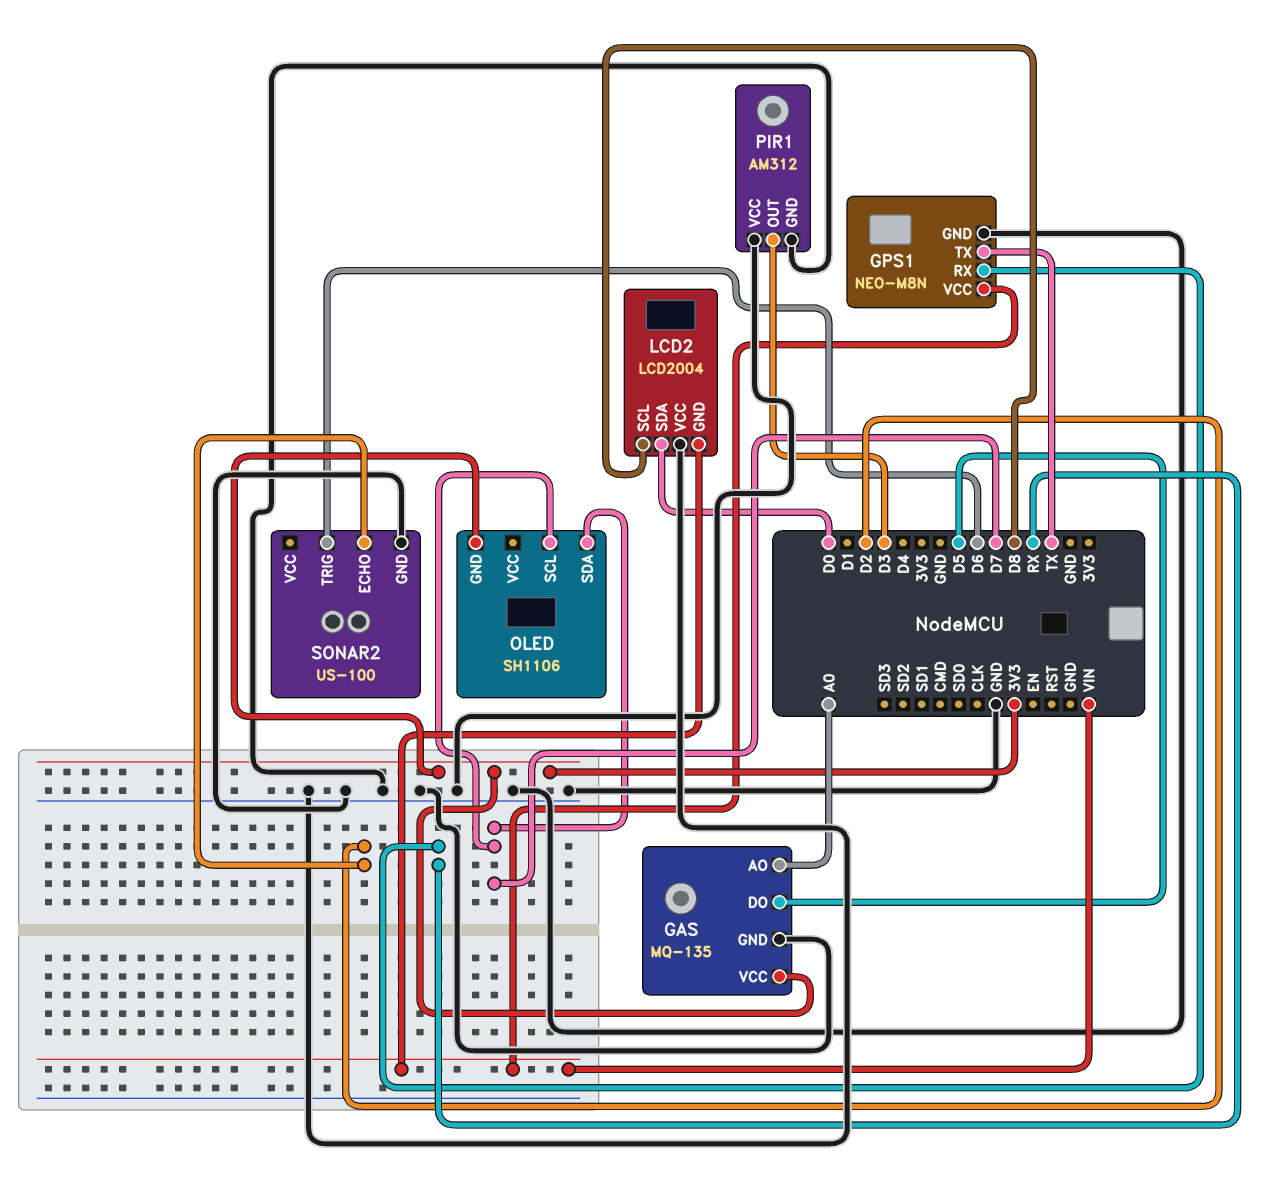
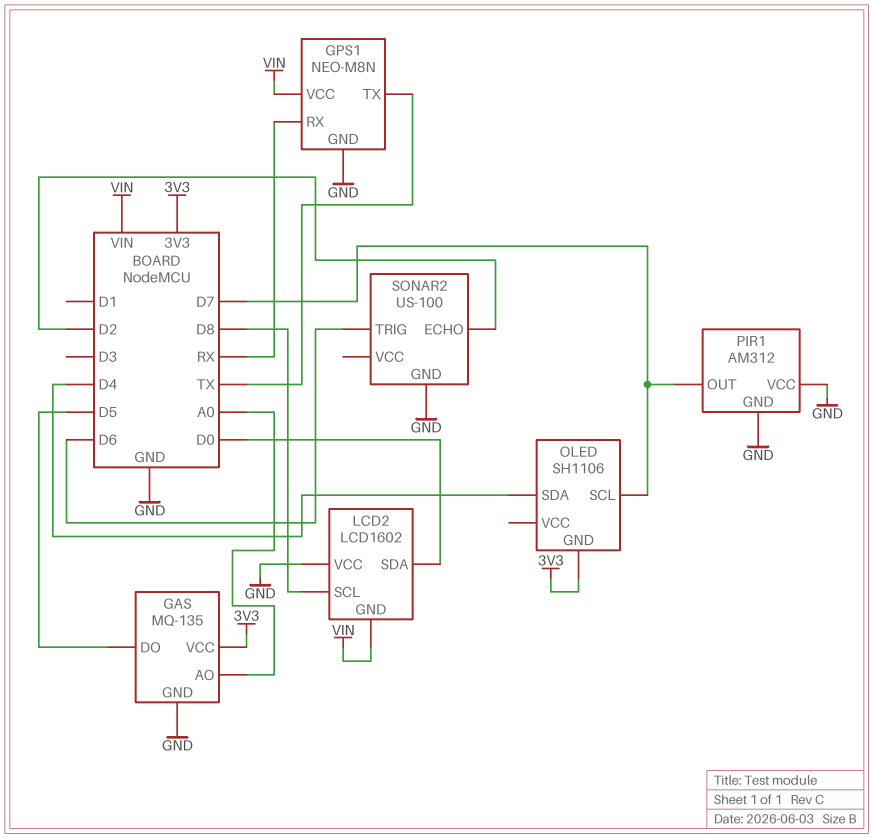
LCD2: LCD2004 -> LCD1602
OLED pin SDA: D7 -> D4
PIR1 pin OUT: D3 -> D7

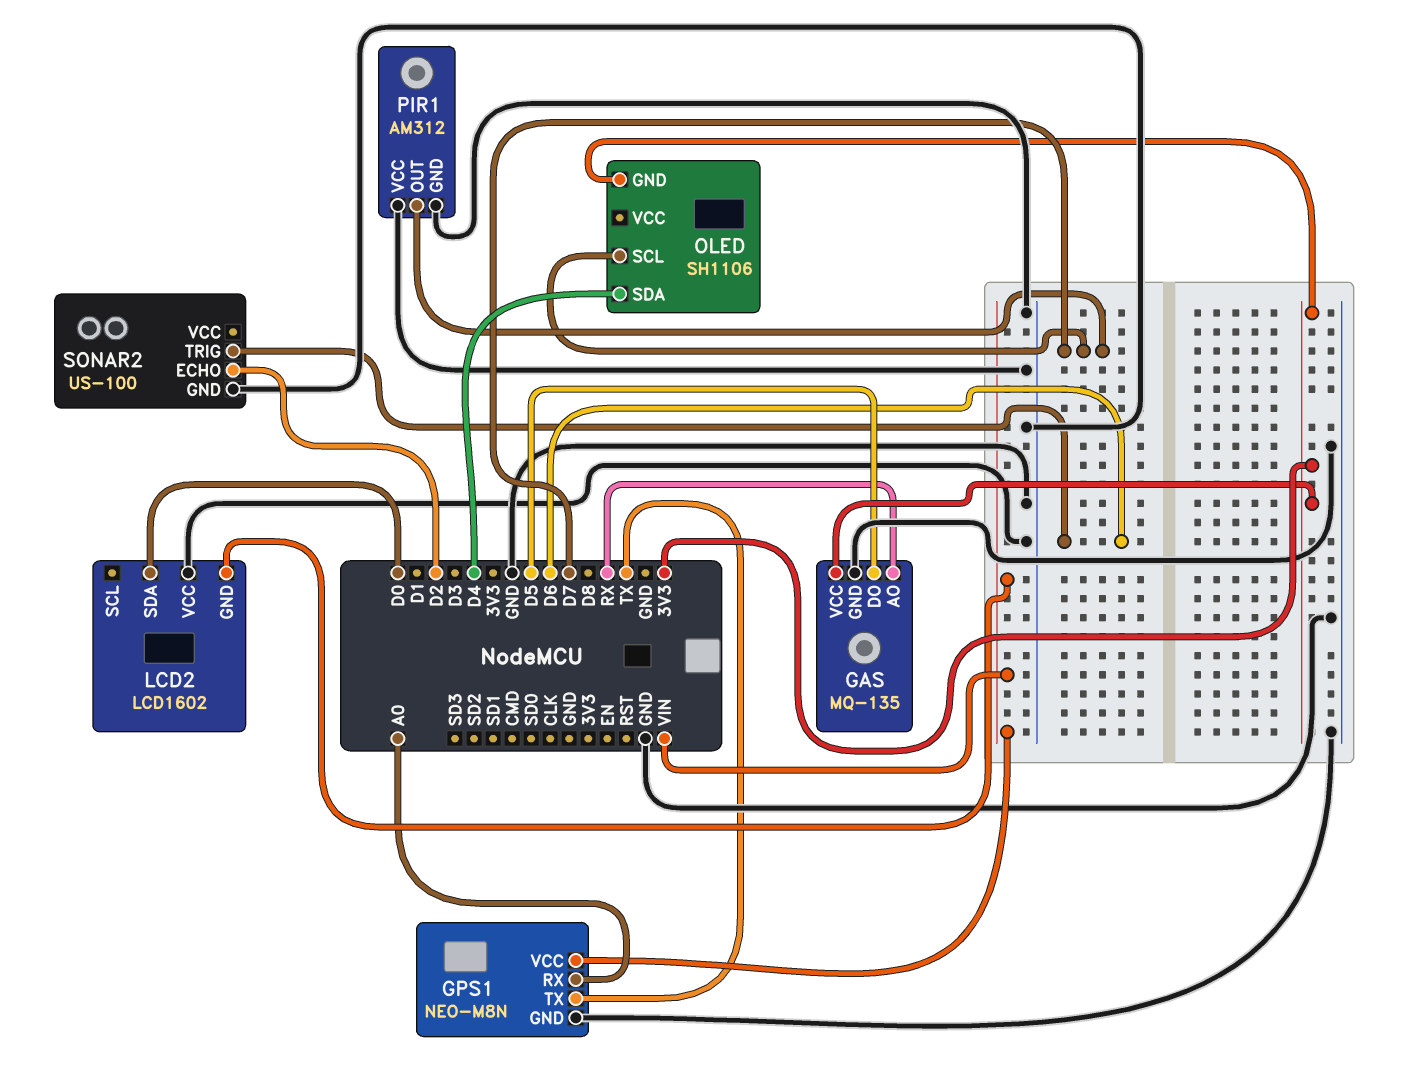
GAS pin AO: A0 -> RX
GPS1 pin RX: RX -> A0
LCD2 pin SCL: D8 -> none

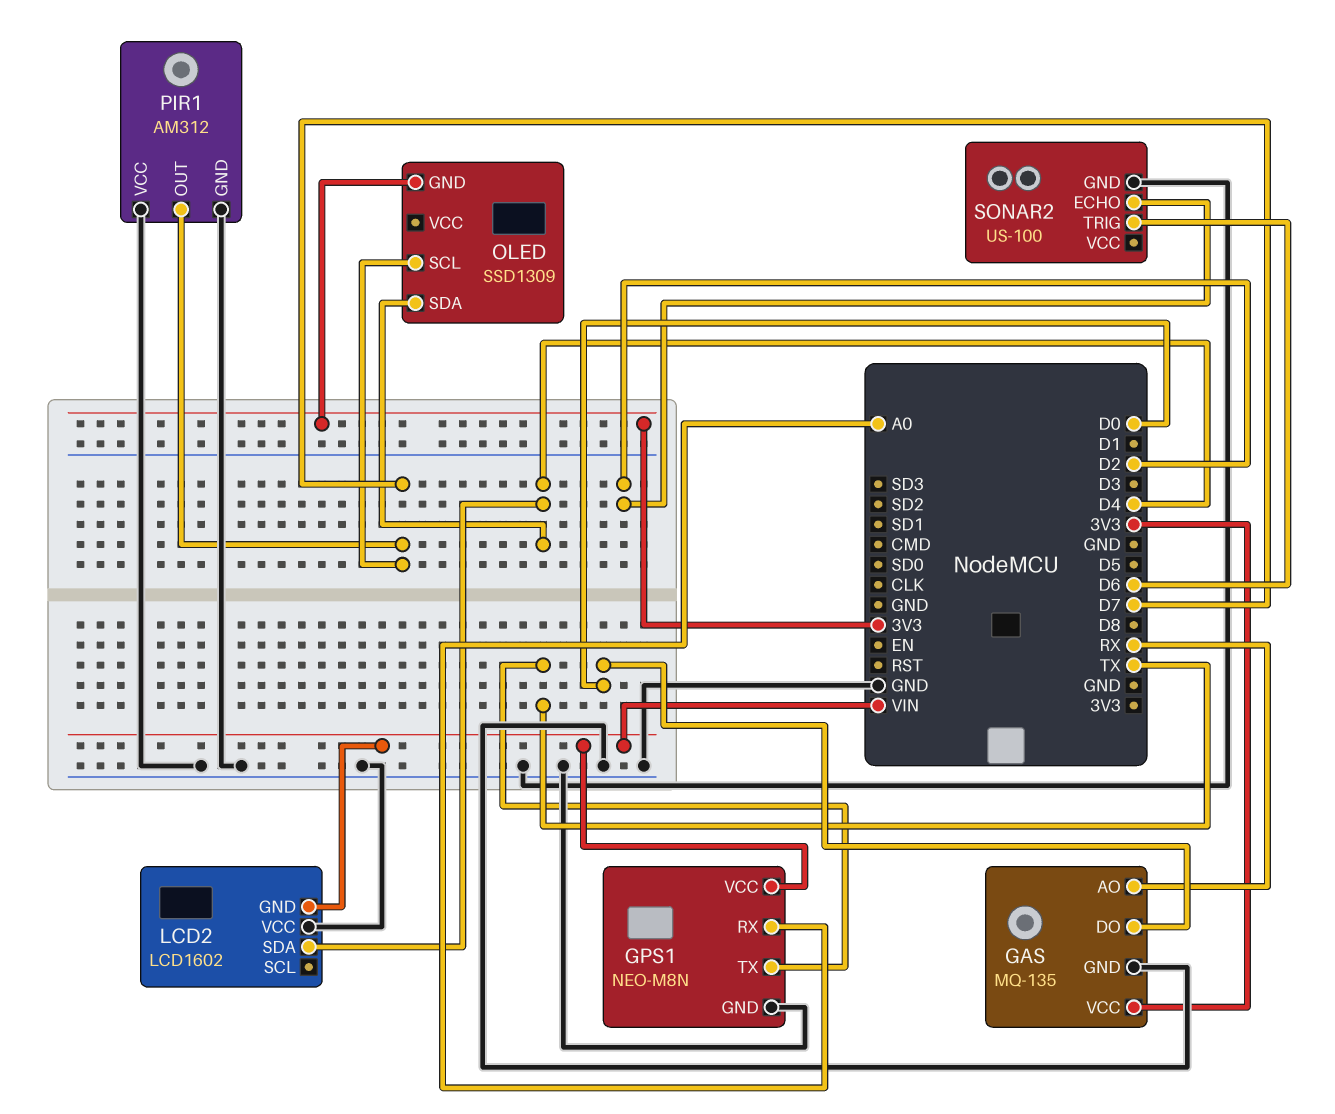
GAS pin DO: D5 -> D0
LCD2 pin SDA: D0 -> D4
OLED: SH1106 -> SSD1309

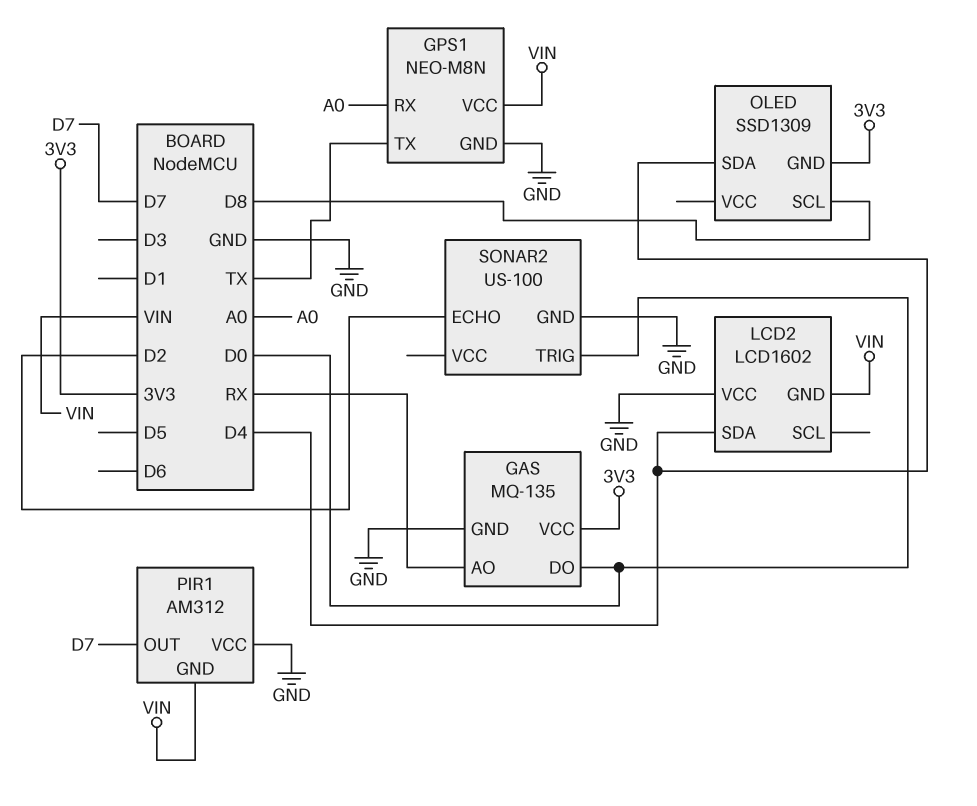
OLED pin SCL: D7 -> D8
PIR1 pin GND: GND -> VIN
SONAR2 pin TRIG: D6 -> D0

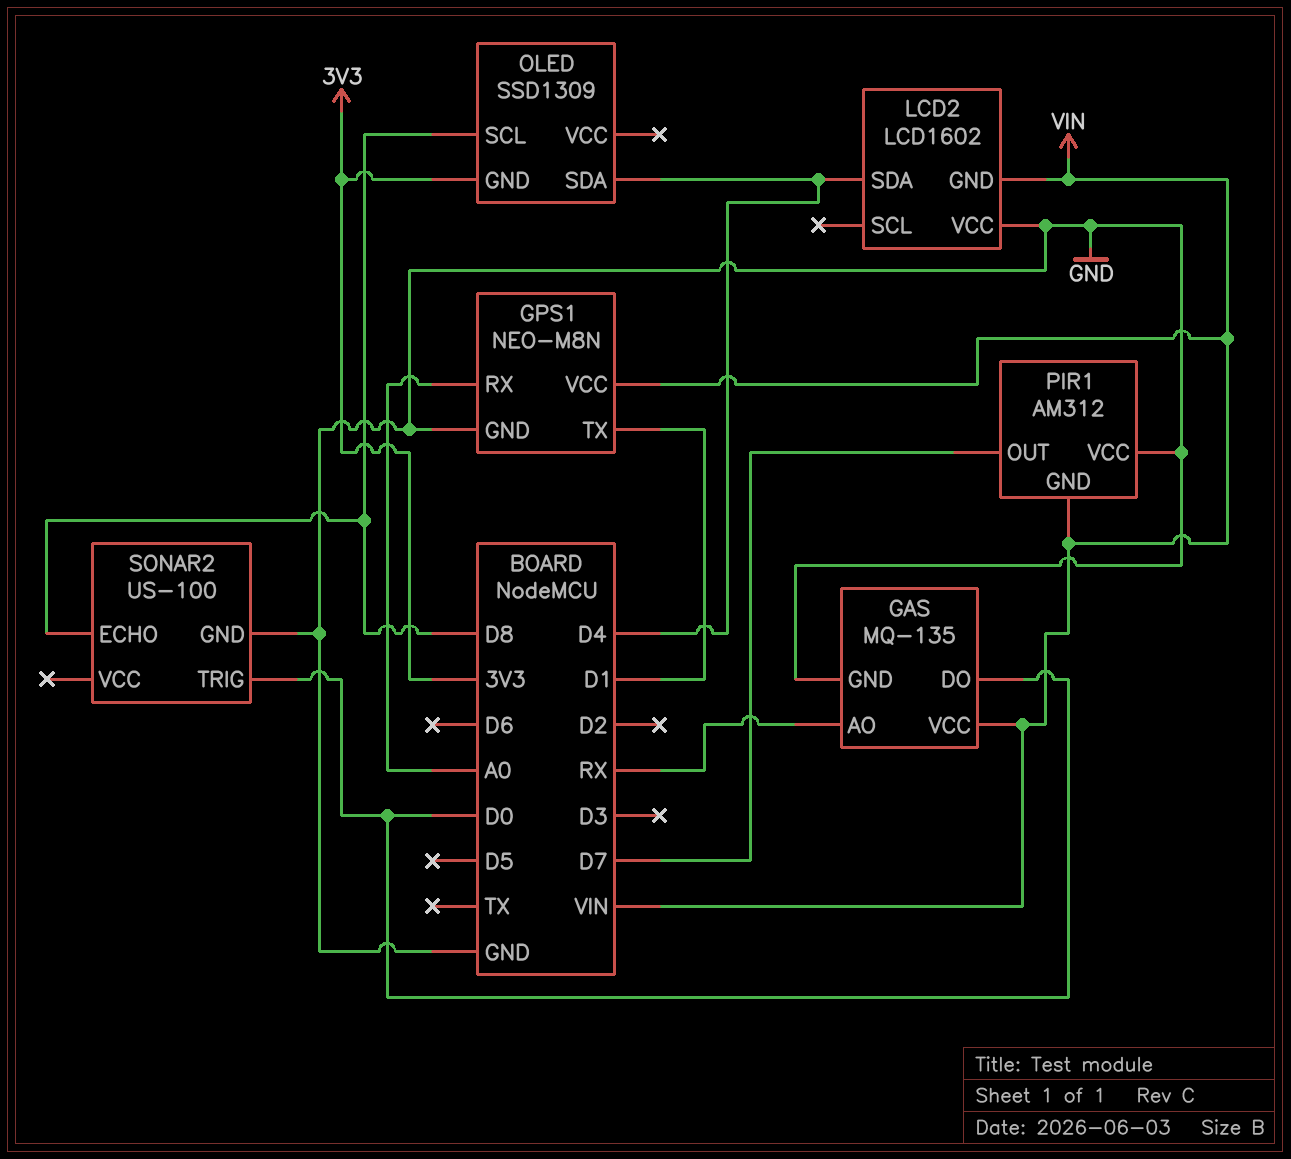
GAS pin VCC: 3V3 -> VIN
GPS1 pin TX: TX -> D1
SONAR2 pin ECHO: D2 -> D8

